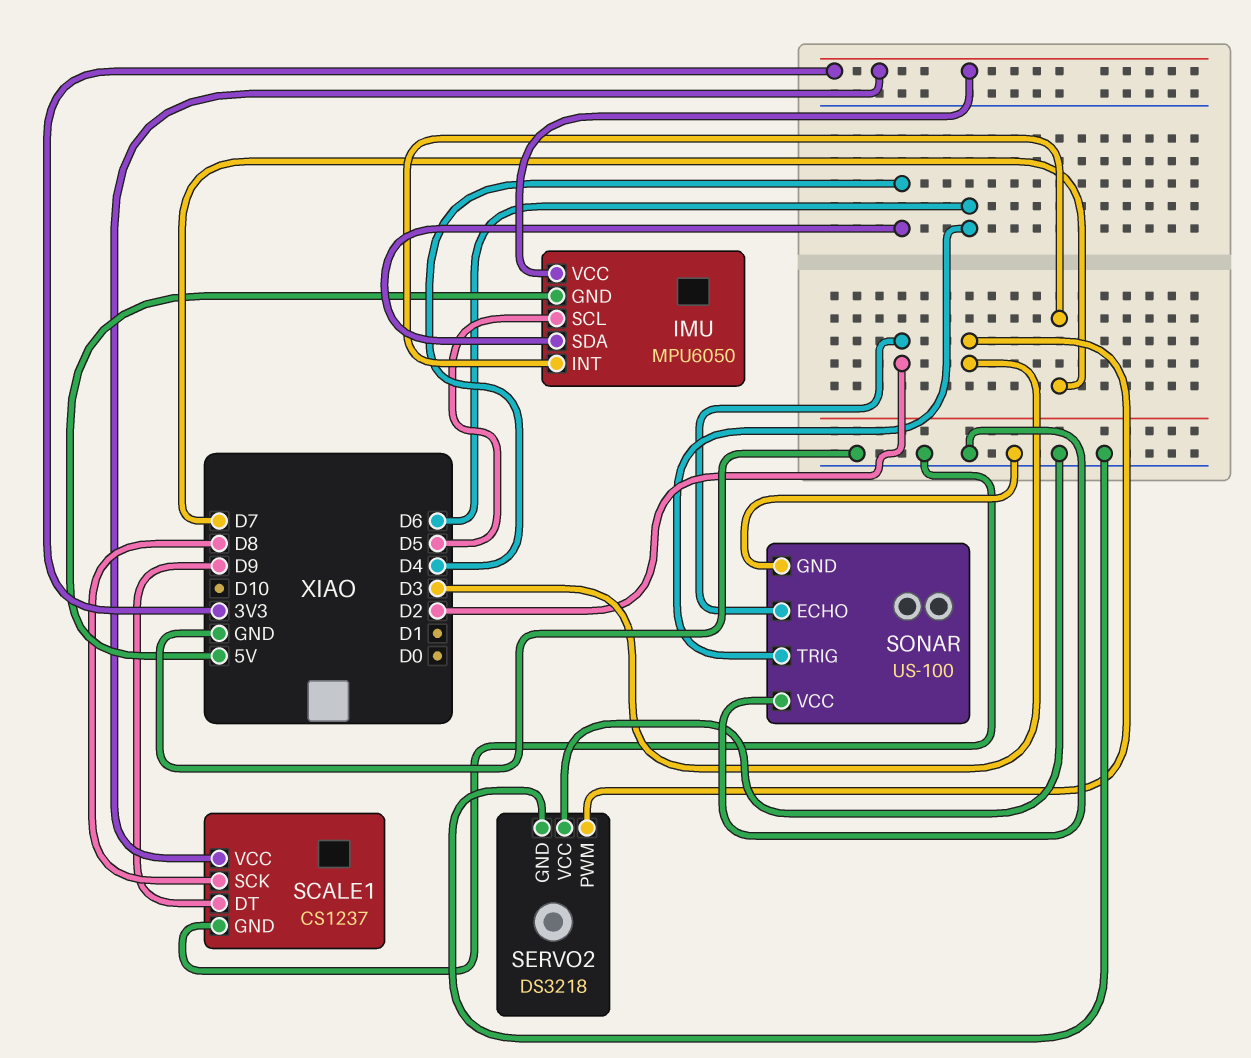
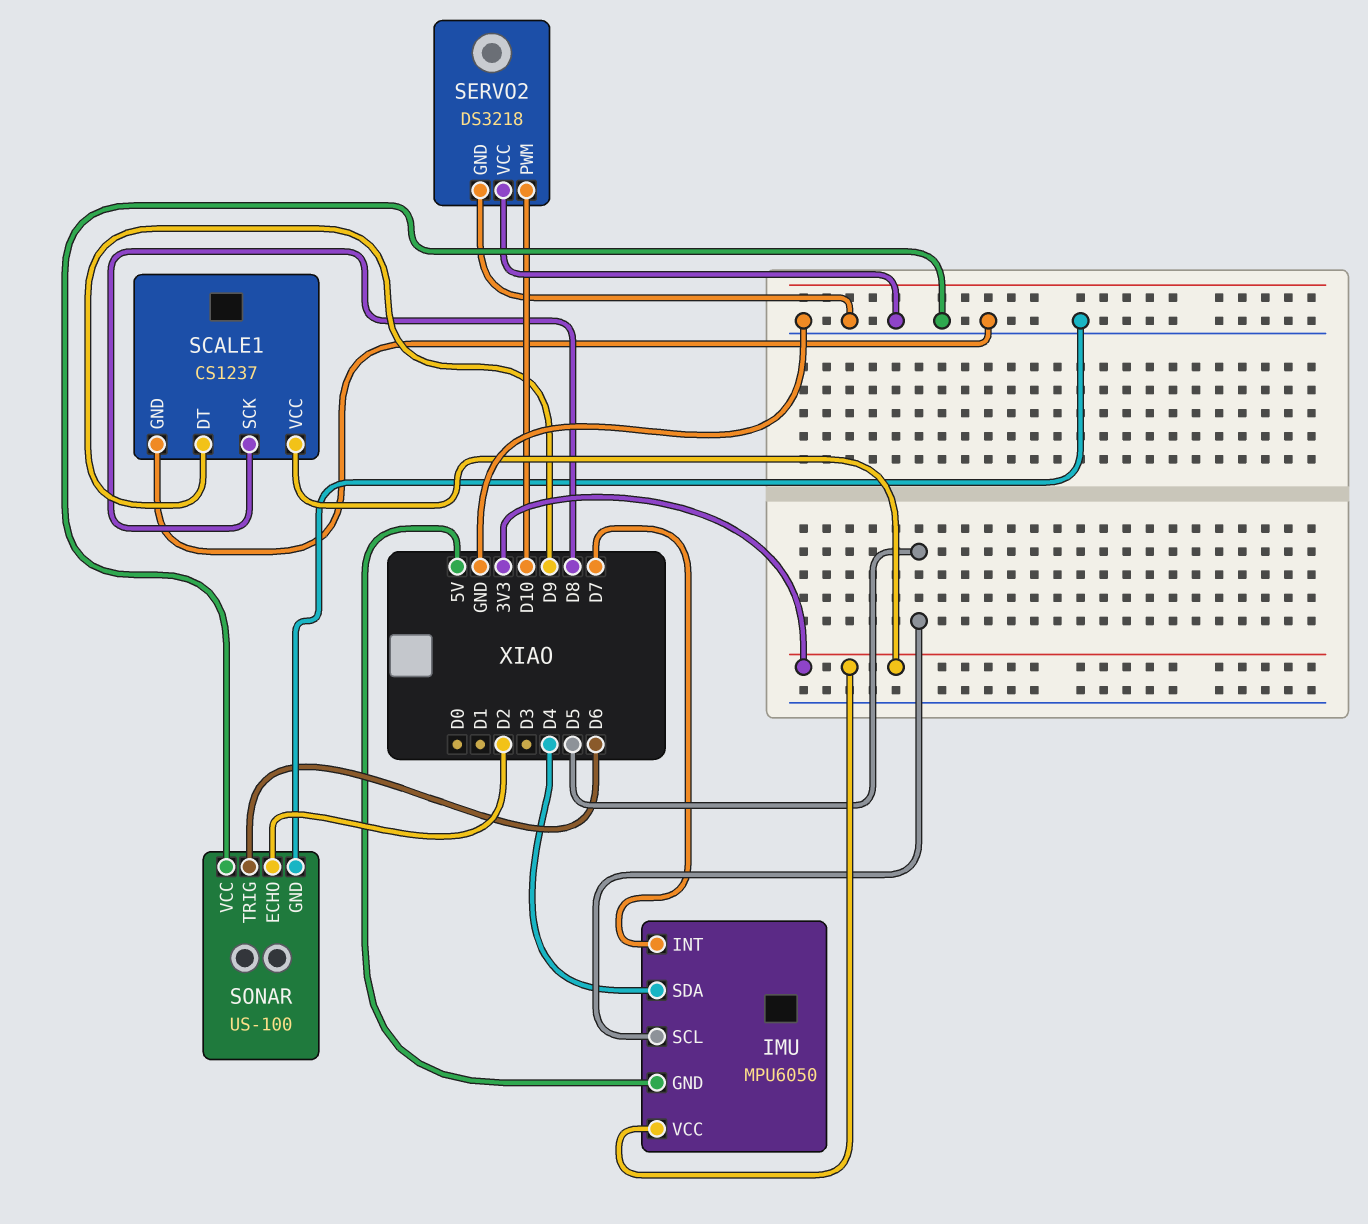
SERVO2 pin PWM: D3 -> D10

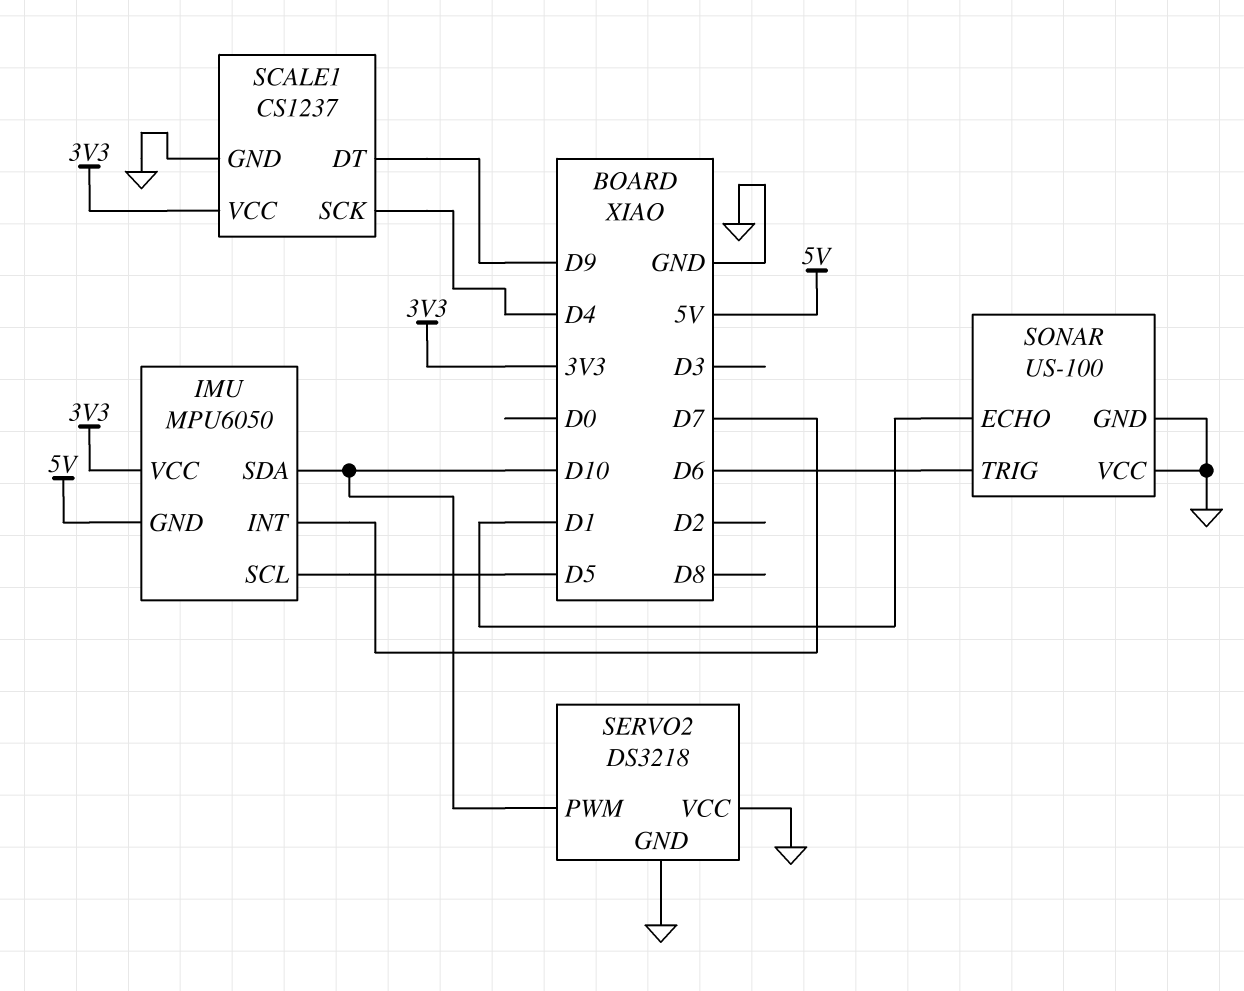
IMU pin SDA: D4 -> D10
SCALE1 pin SCK: D8 -> D4
SONAR pin ECHO: D2 -> D1

